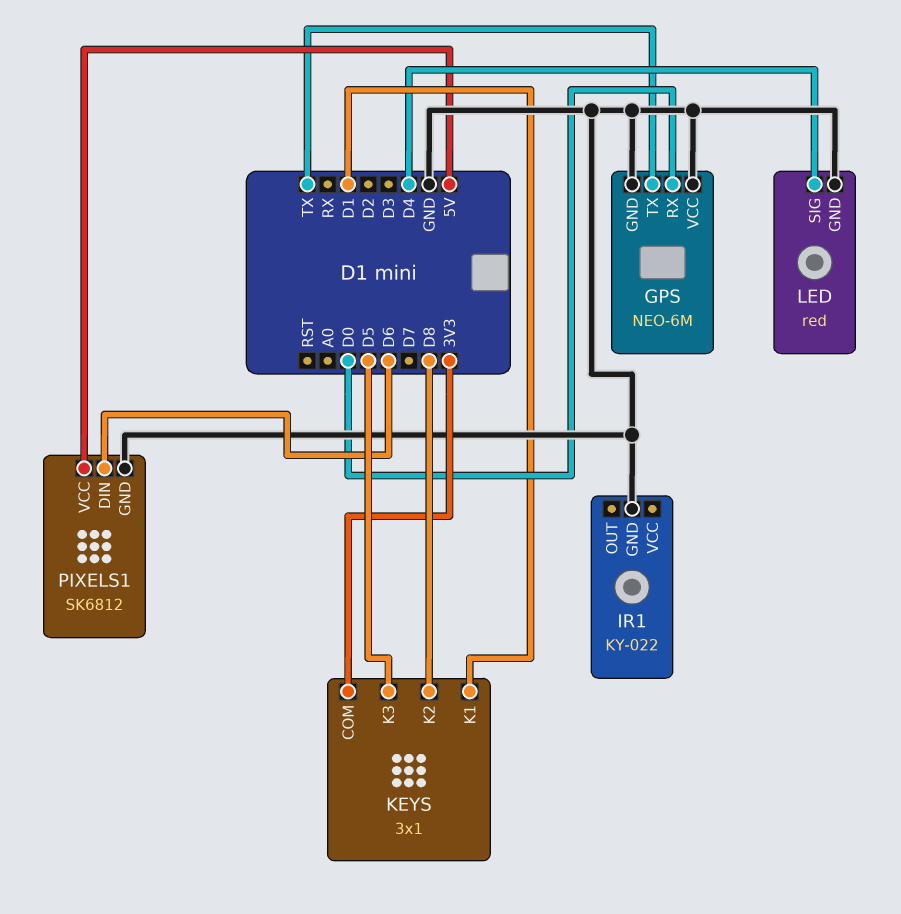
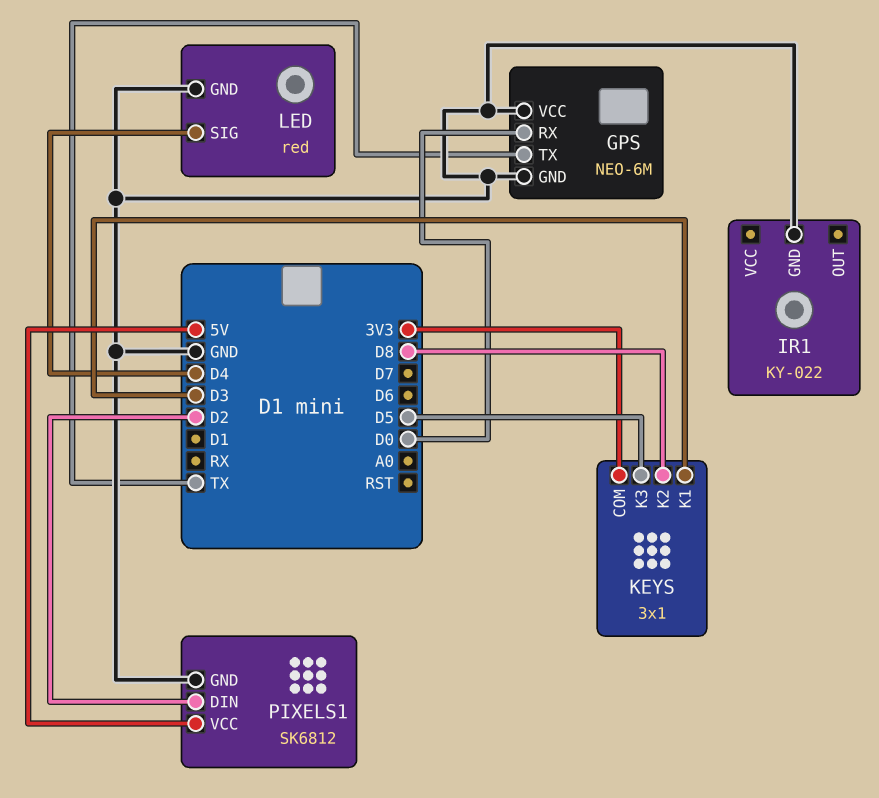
KEYS pin K1: D1 -> D3
PIXELS1 pin DIN: D6 -> D2

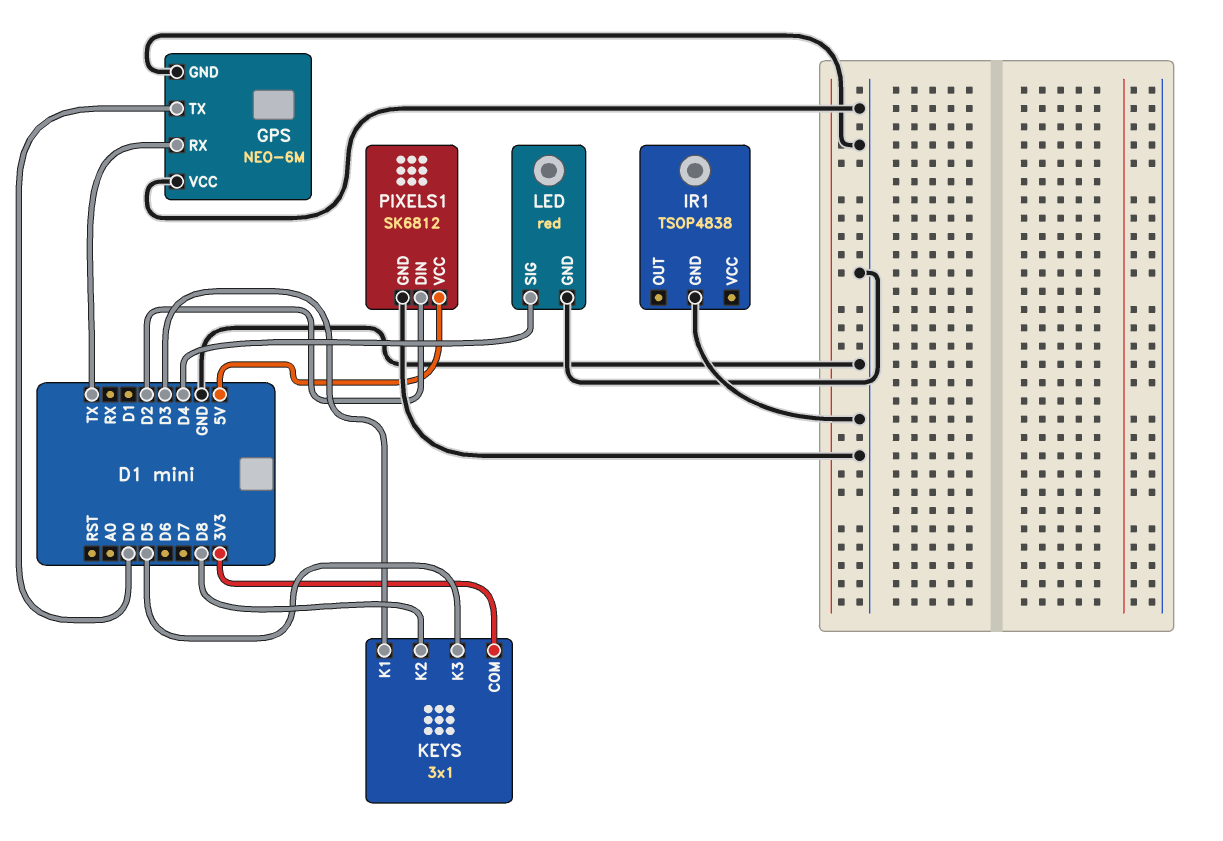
GPS pin RX: D0 -> TX
GPS pin TX: TX -> D0
IR1: KY-022 -> TSOP4838

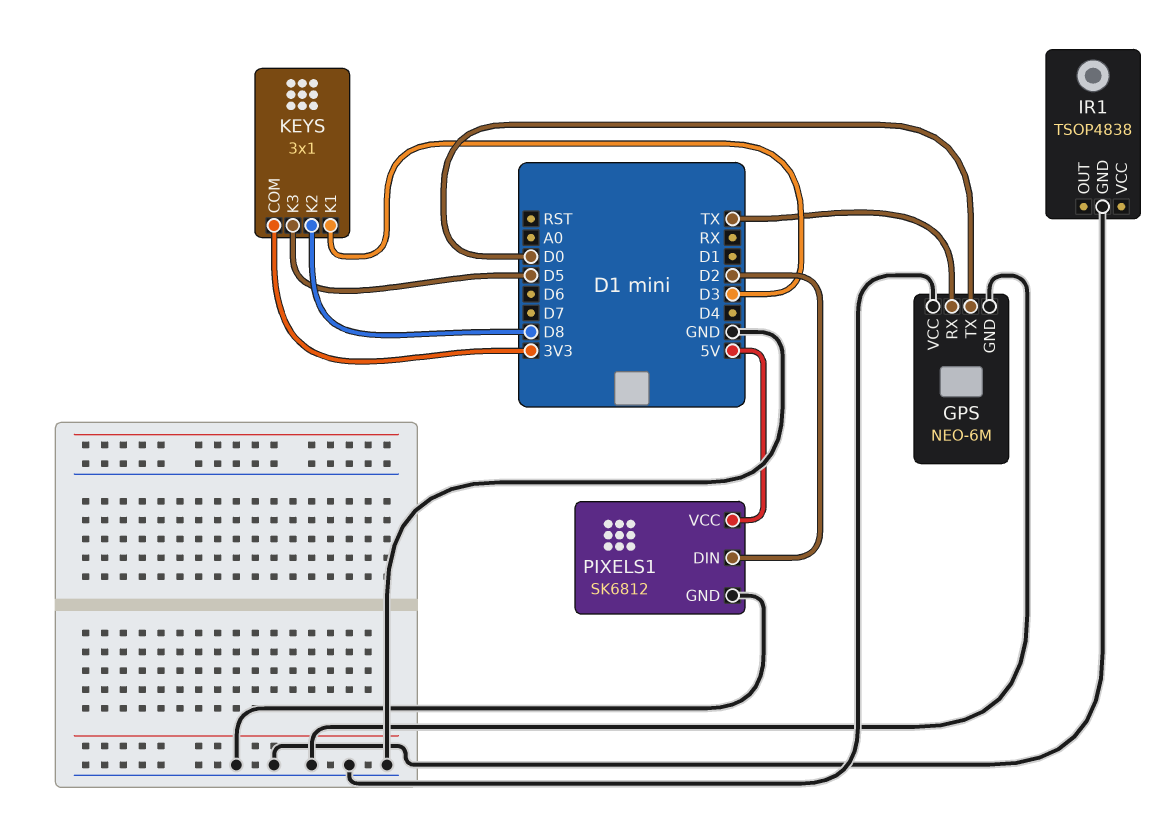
LED: red -> none
LED pin GND: GND -> none
LED pin SIG: D4 -> none

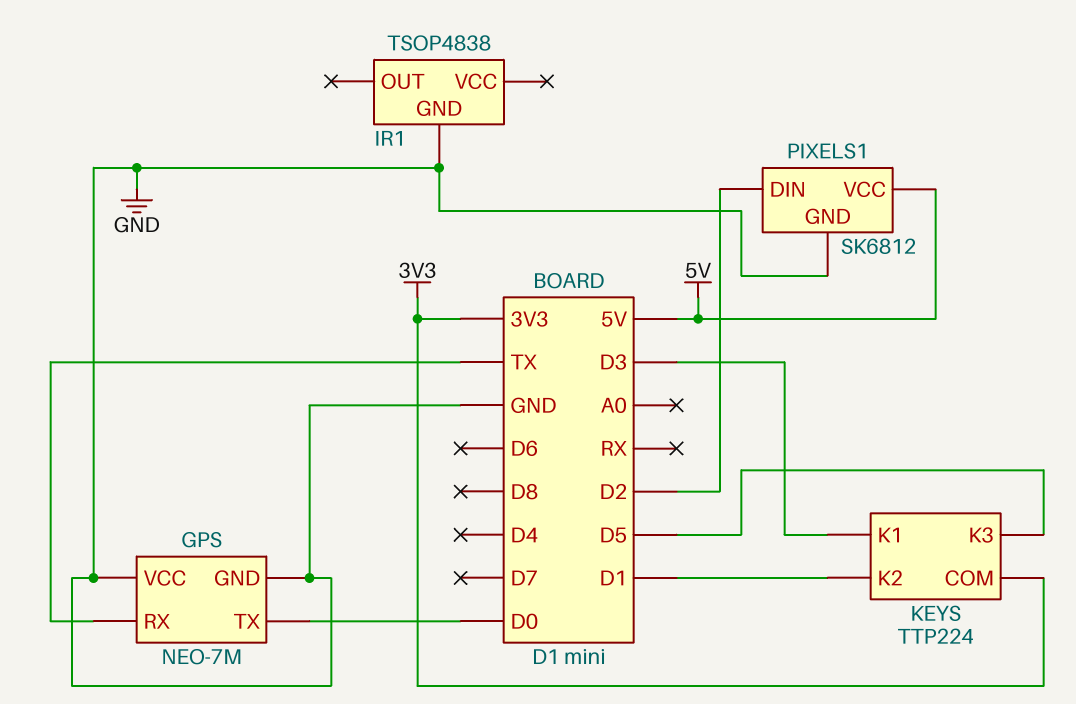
GPS: NEO-6M -> NEO-7M
KEYS: 3x1 -> TTP224
KEYS pin K2: D8 -> D1

